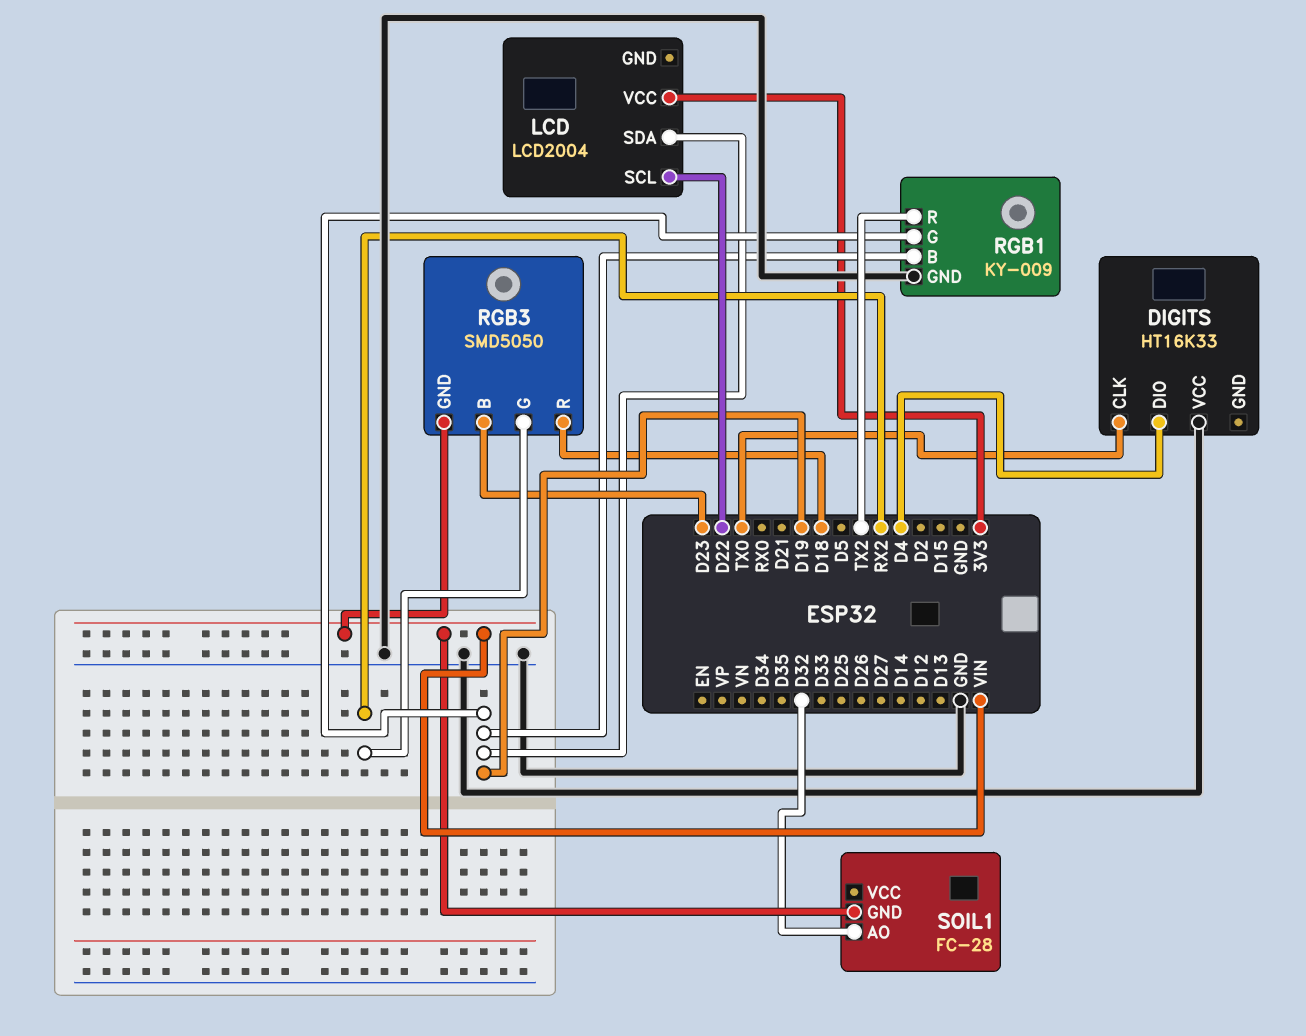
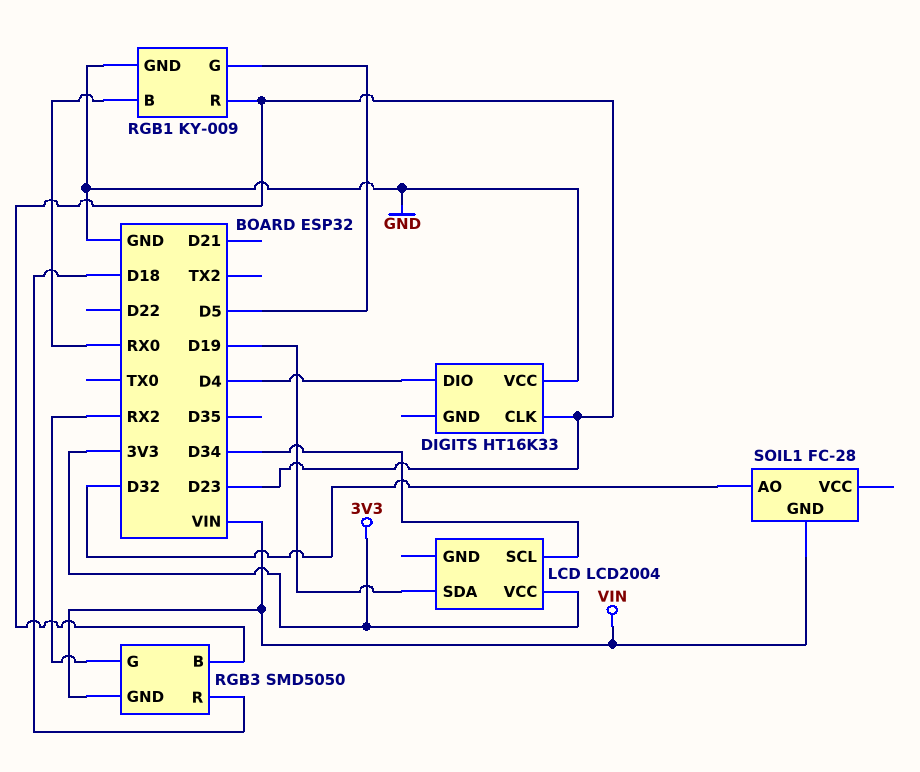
DIGITS pin CLK: TX0 -> D23
LCD pin SCL: D22 -> D34
RGB1 pin B: D19 -> RX0
RGB1 pin G: D19 -> D5
RGB1 pin R: TX2 -> D23

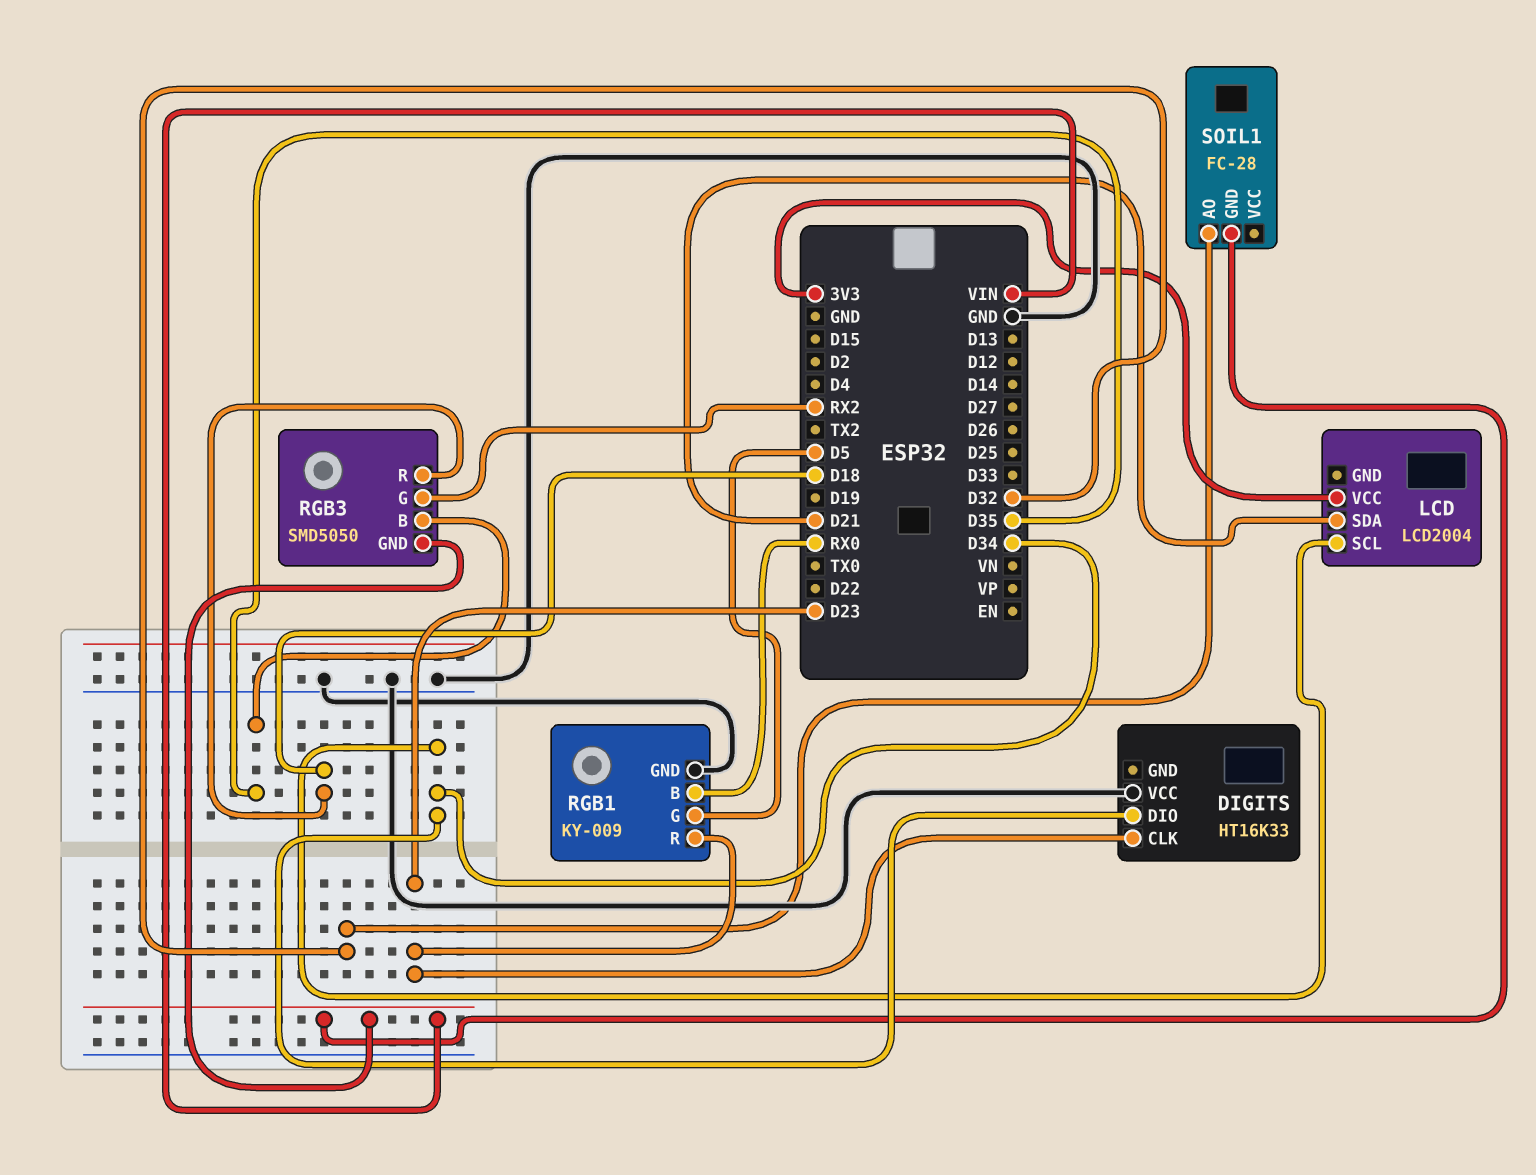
DIGITS pin DIO: D4 -> D34
LCD pin SDA: D19 -> D21
RGB3 pin B: D23 -> D35

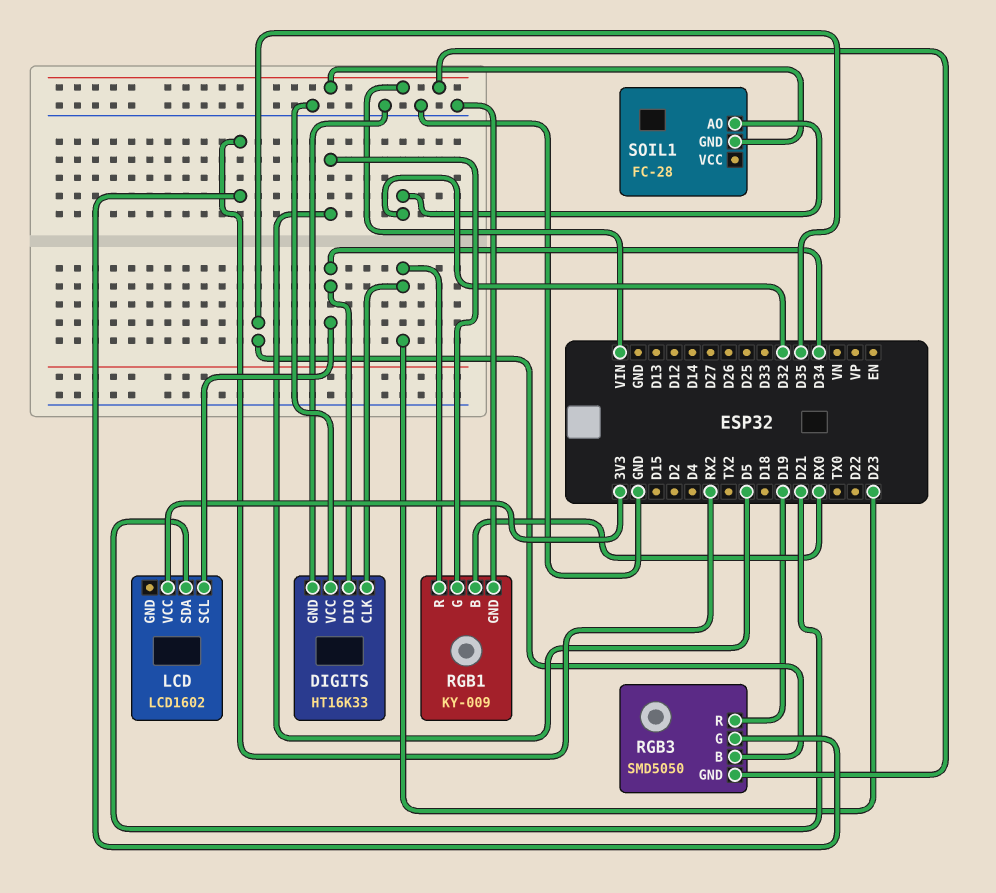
DIGITS pin GND: none -> GND
LCD: LCD2004 -> LCD1602
RGB3 pin R: D18 -> D19

